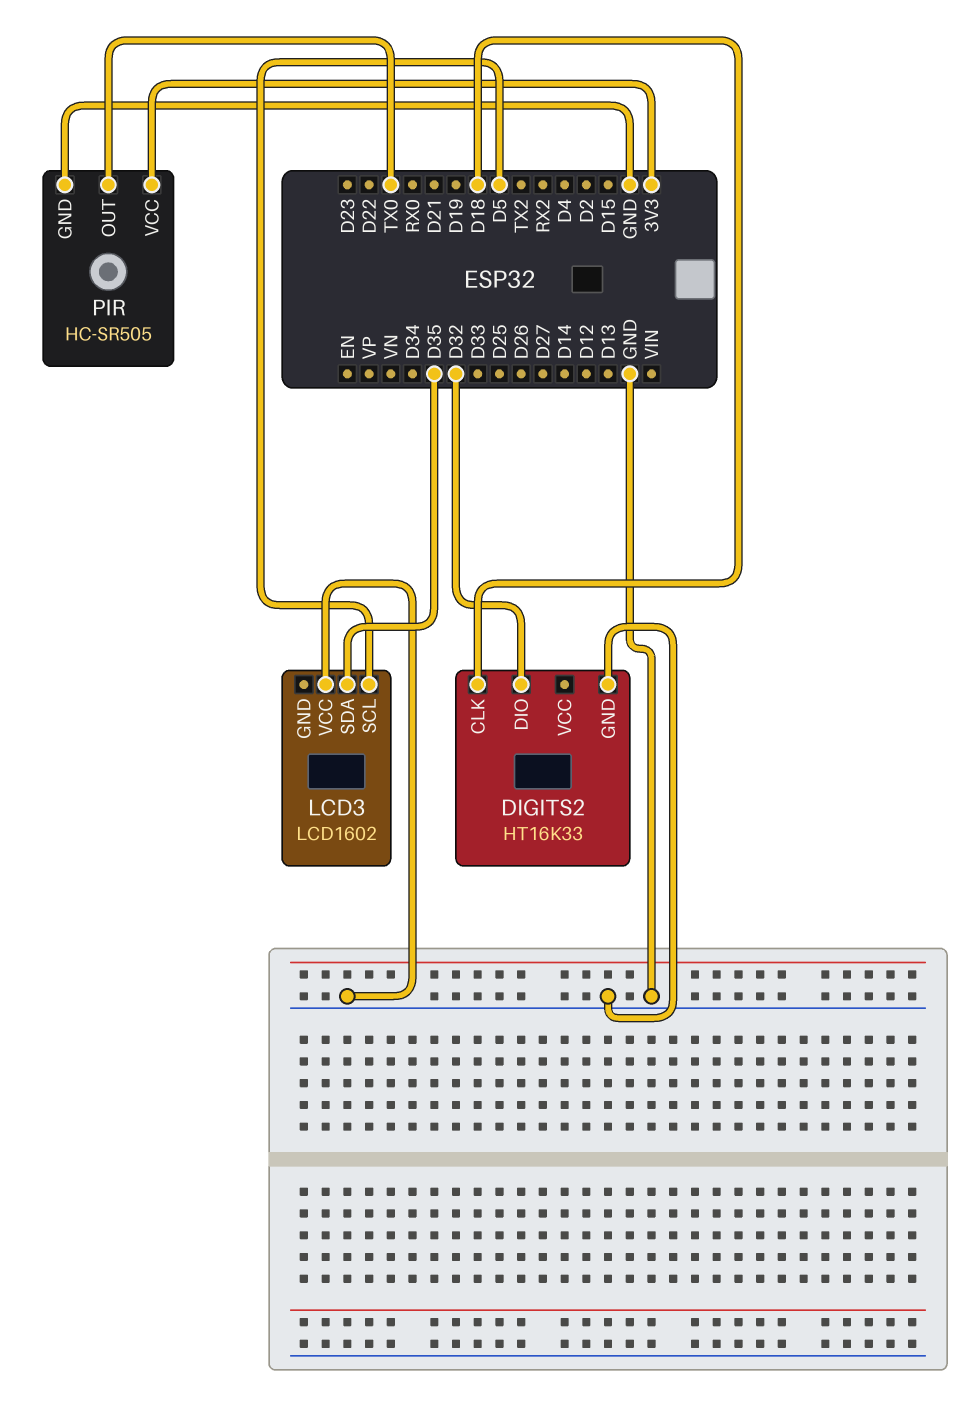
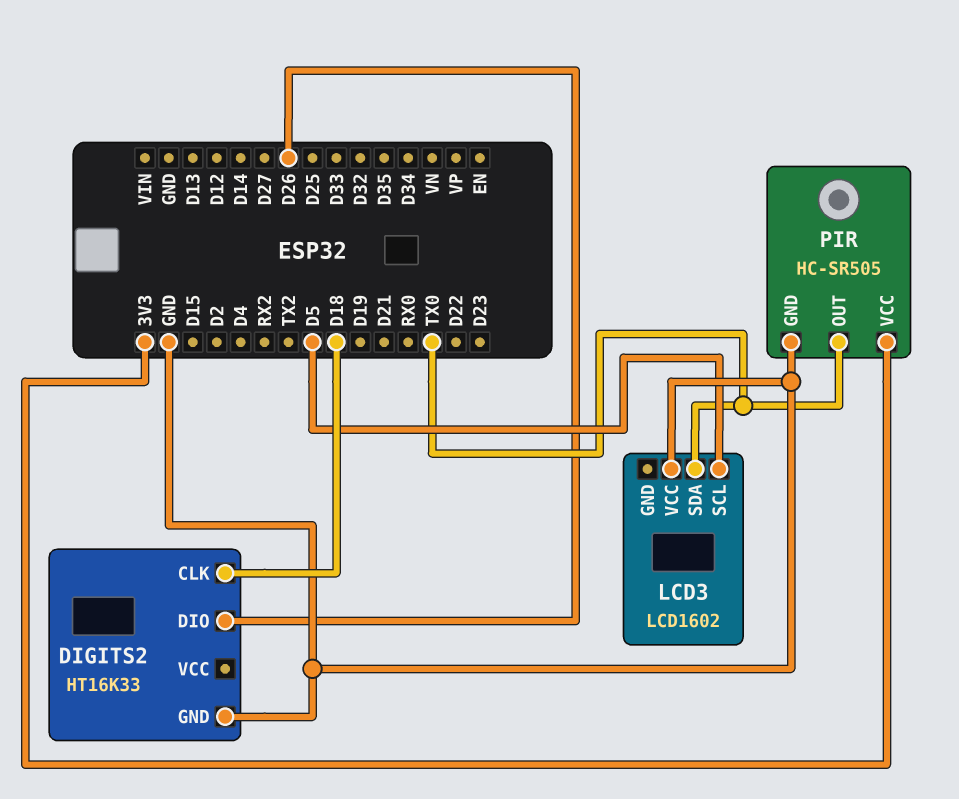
DIGITS2 pin DIO: D32 -> D26
LCD3 pin SDA: D35 -> TX0

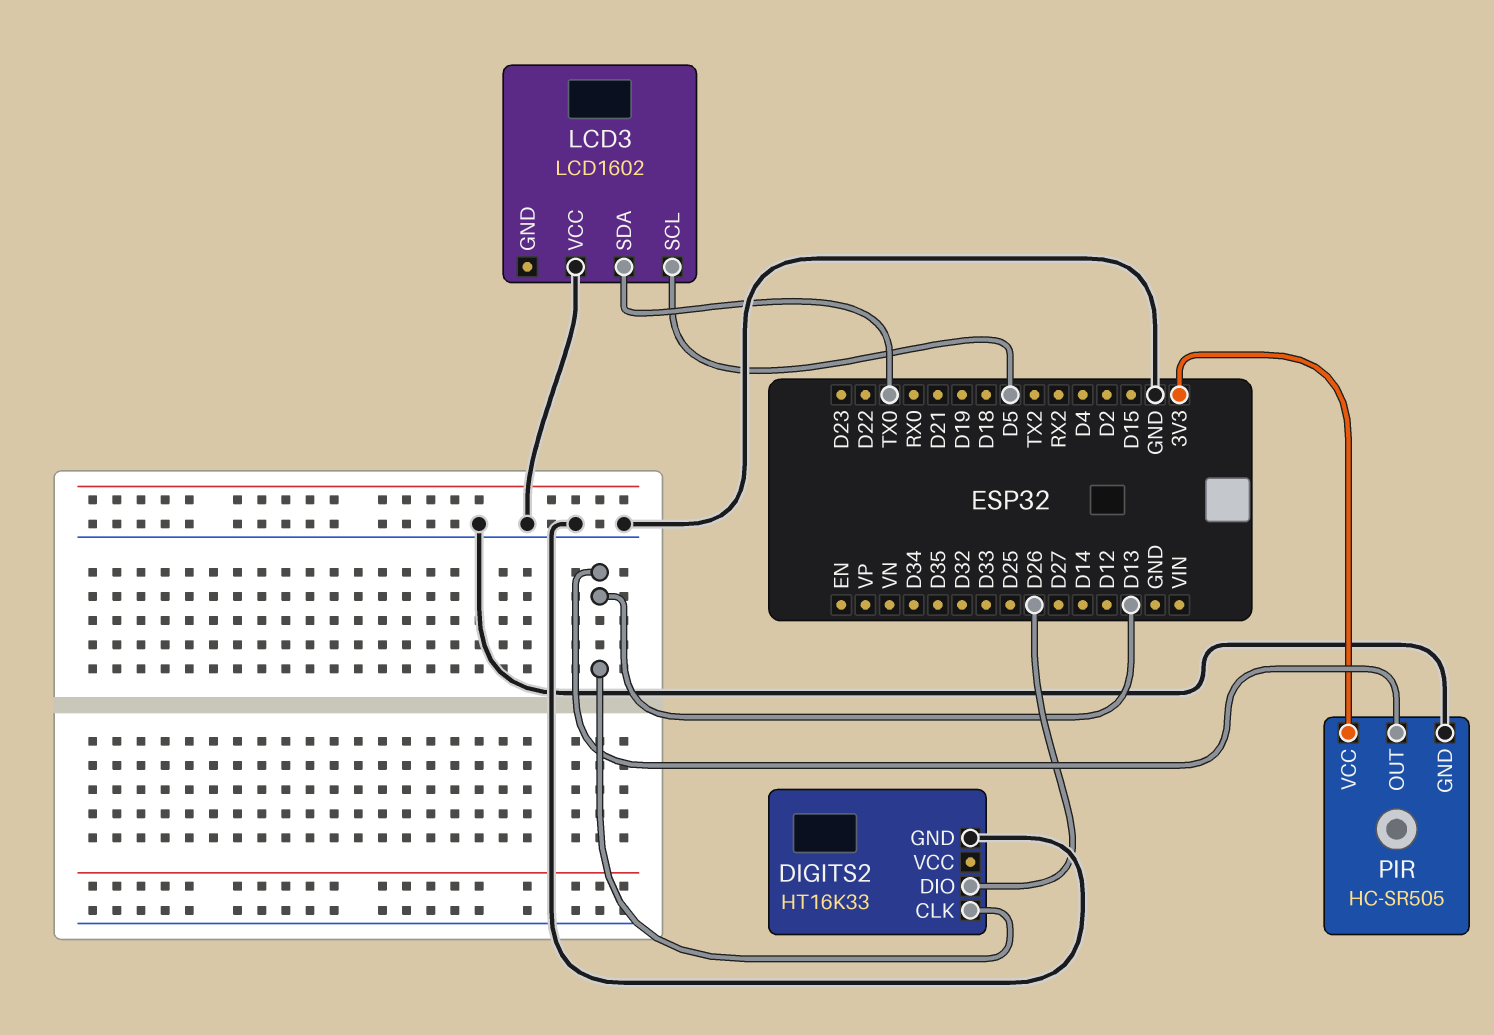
DIGITS2 pin CLK: D18 -> D13
PIR pin OUT: TX0 -> D13

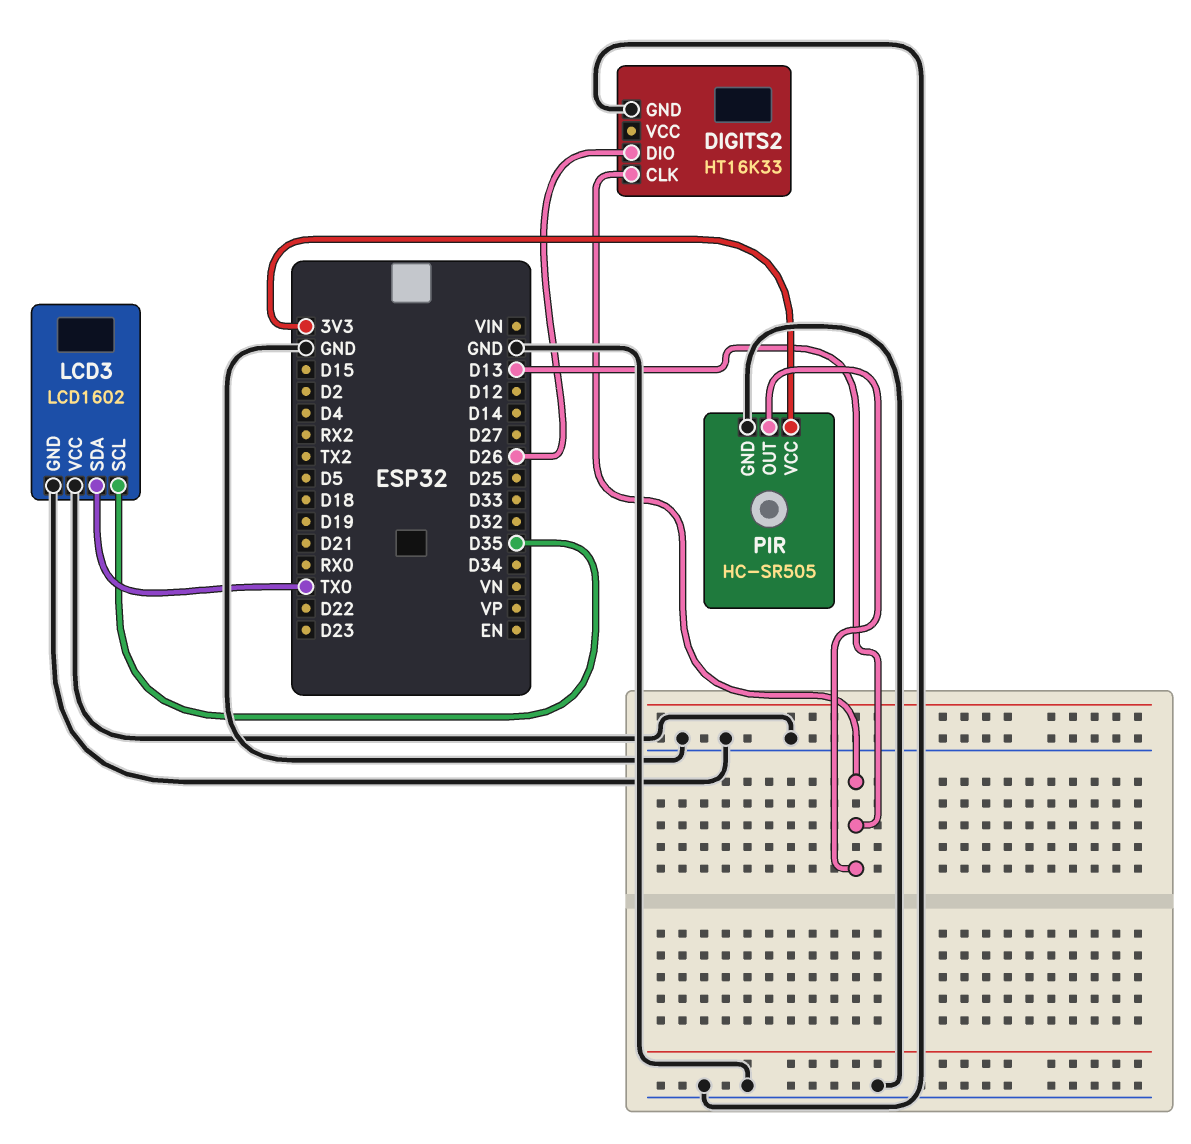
LCD3 pin GND: none -> GND
LCD3 pin SCL: D5 -> D35

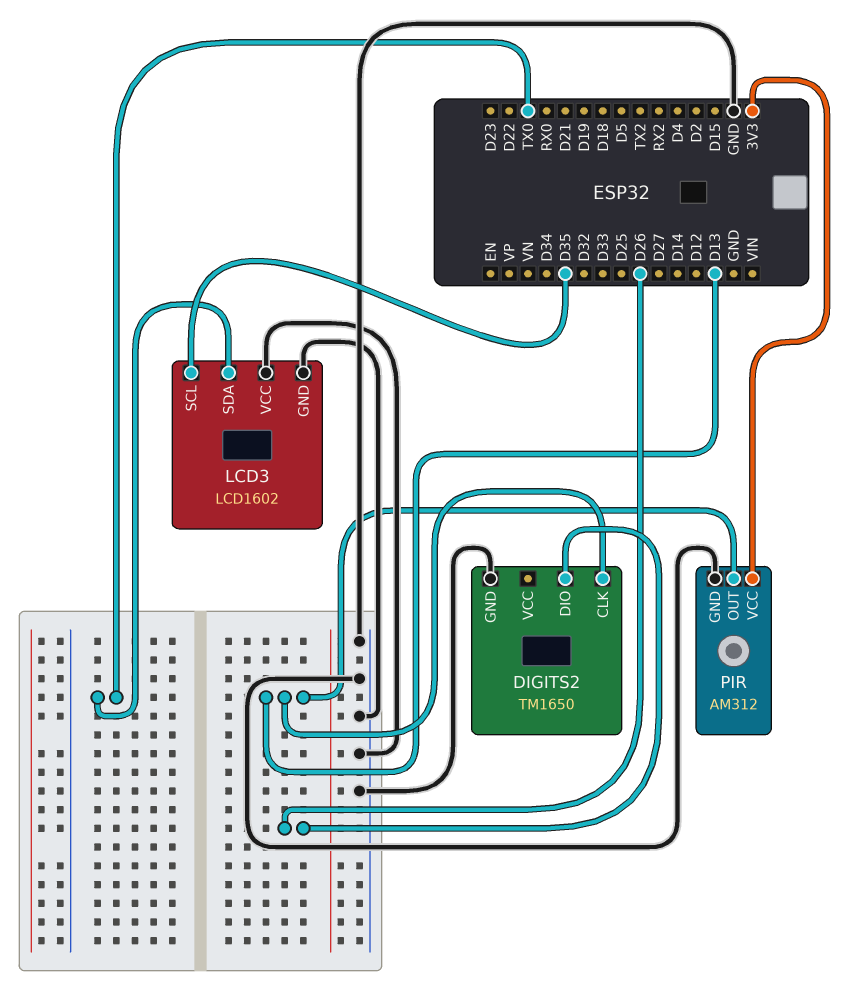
DIGITS2: HT16K33 -> TM1650
PIR: HC-SR505 -> AM312

